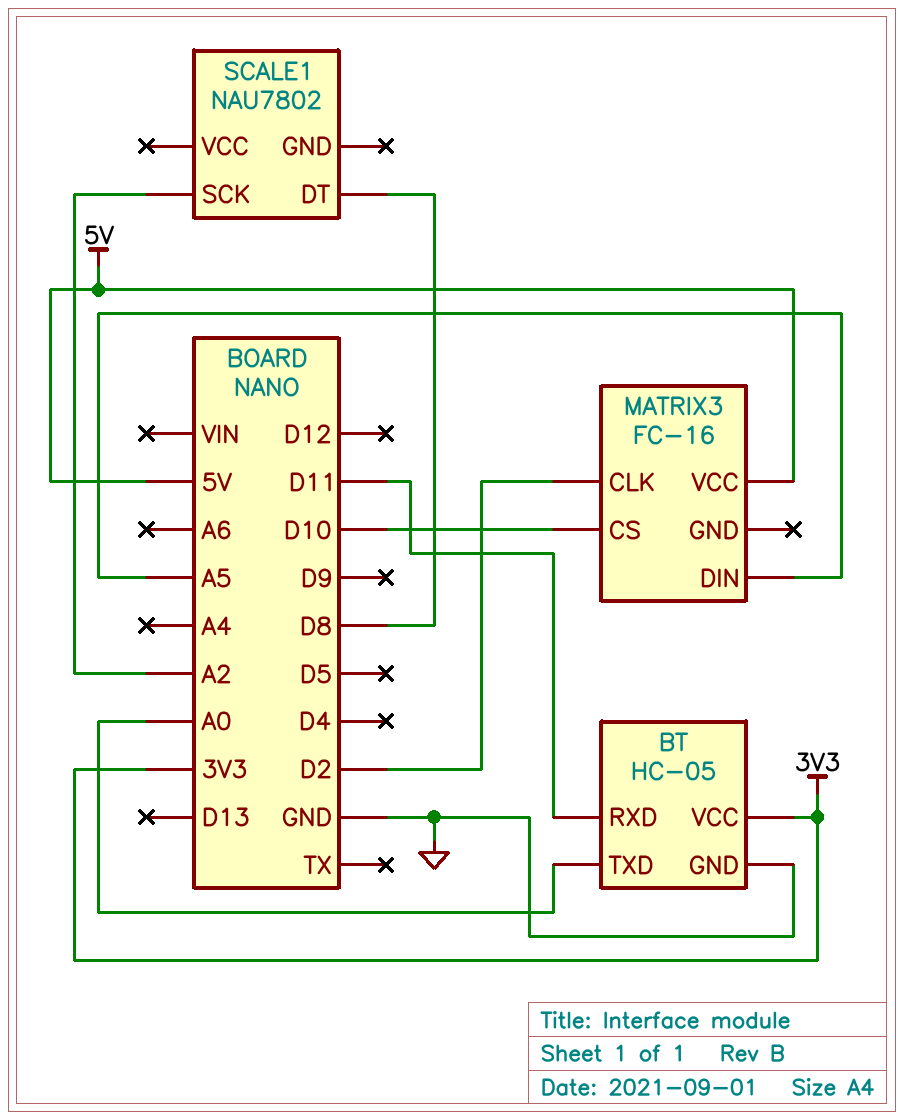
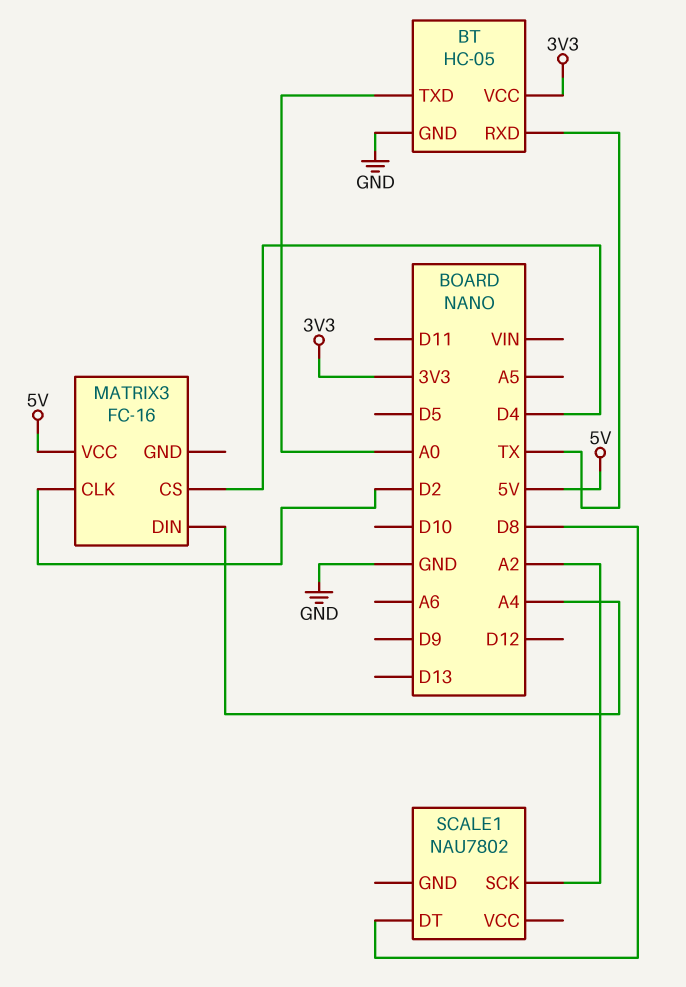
BT pin RXD: D11 -> TX
MATRIX3 pin CS: D10 -> D4
MATRIX3 pin DIN: A5 -> A4

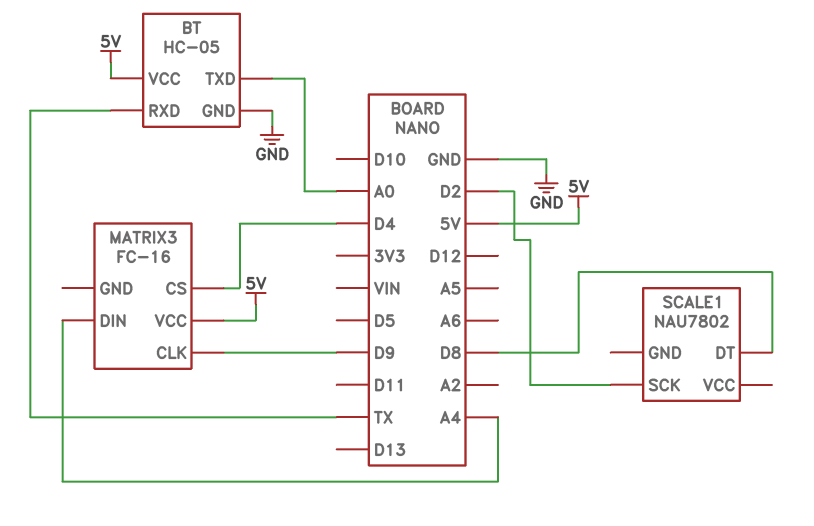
BT pin VCC: 3V3 -> 5V
MATRIX3 pin CLK: D2 -> D9
SCALE1 pin SCK: A2 -> D2

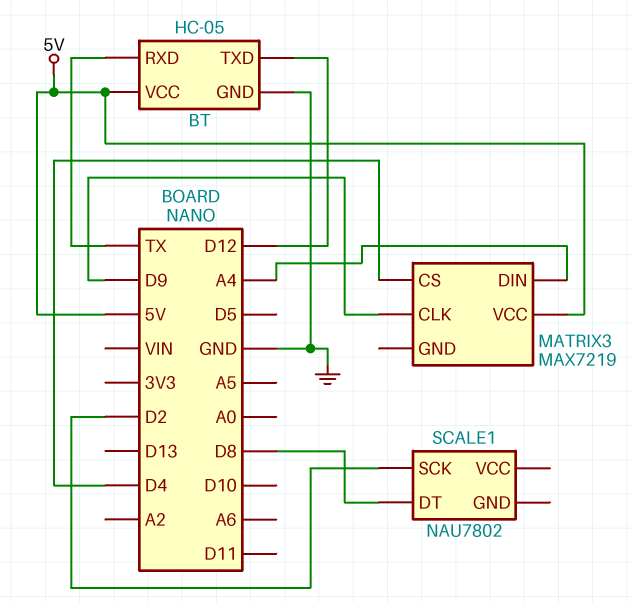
BT pin TXD: A0 -> D12
MATRIX3: FC-16 -> MAX7219

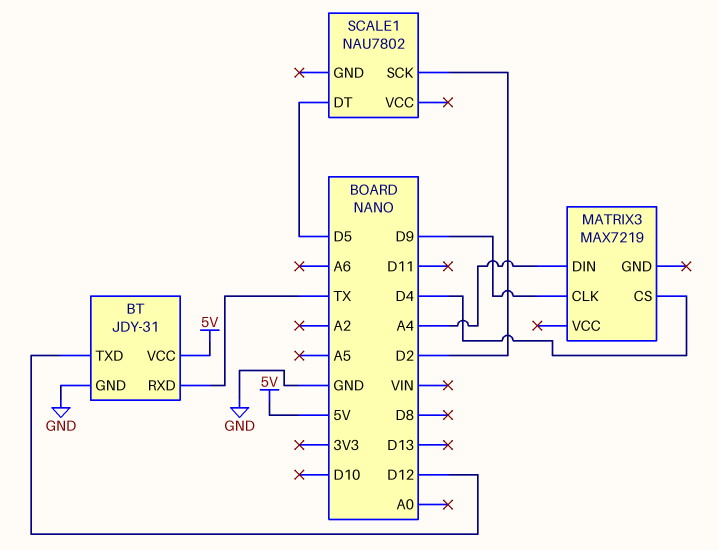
BT: HC-05 -> JDY-31
MATRIX3 pin VCC: 5V -> none
SCALE1 pin DT: D8 -> D5

